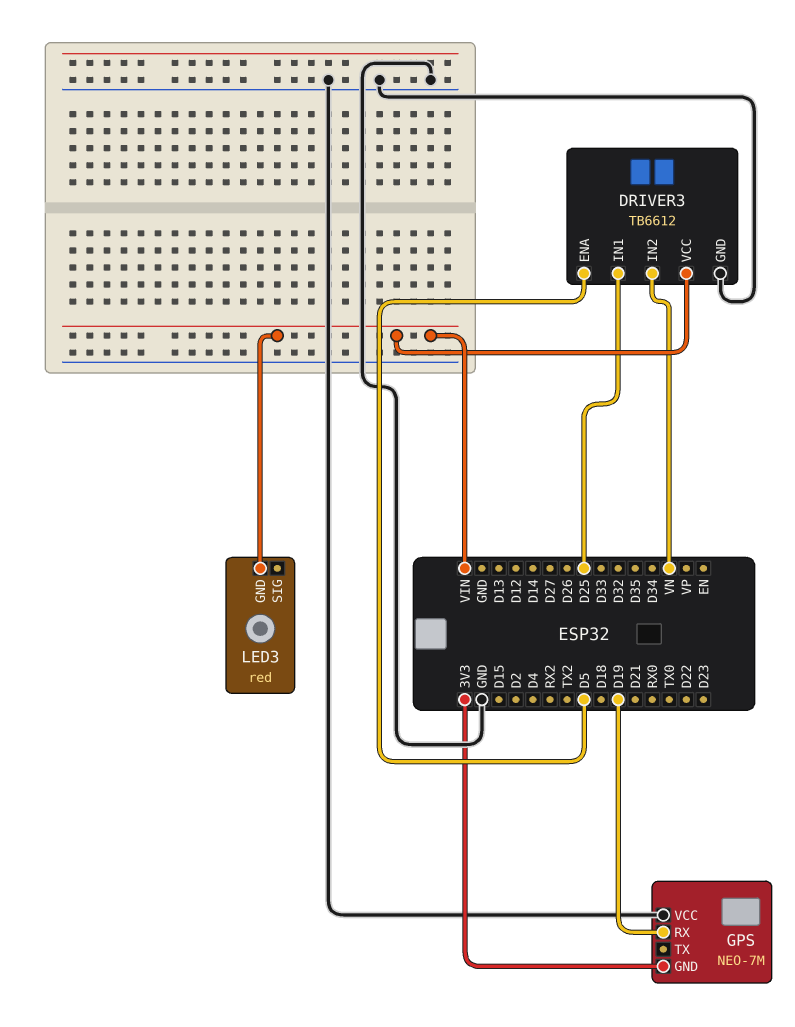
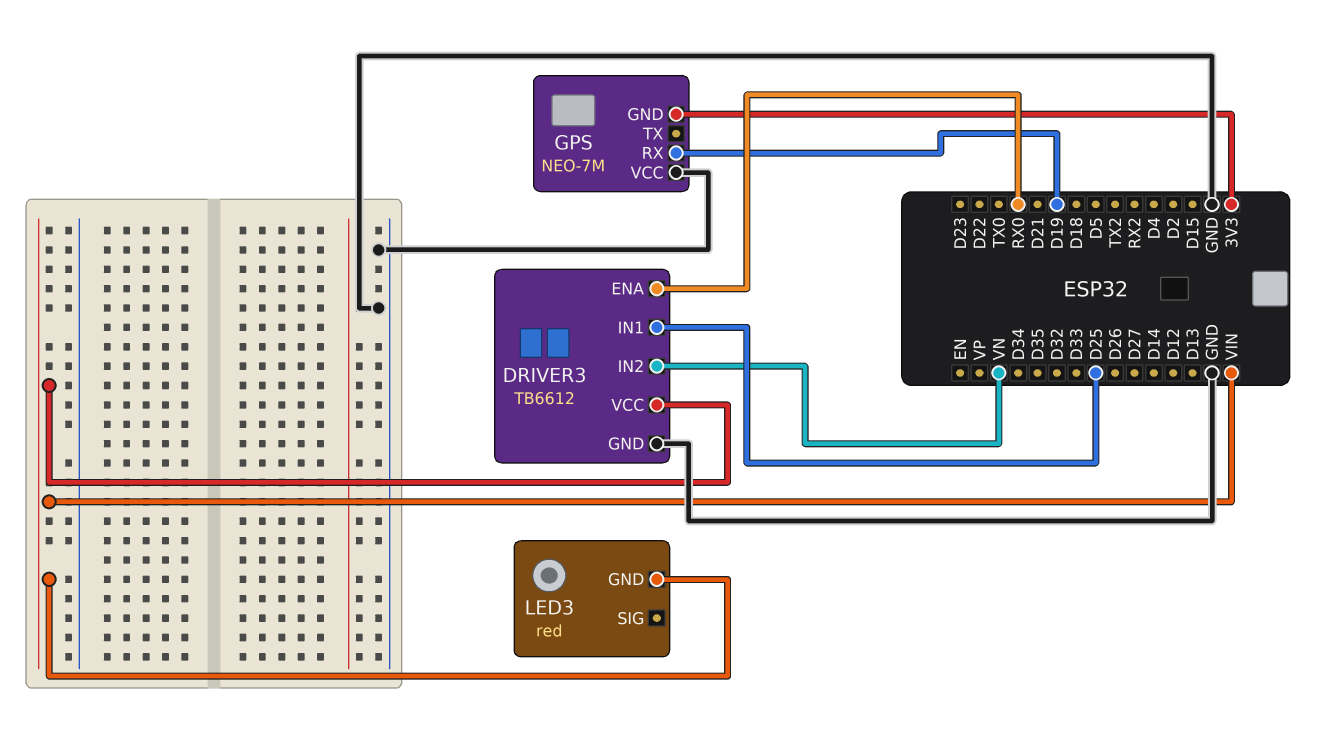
DRIVER3 pin ENA: D5 -> RX0

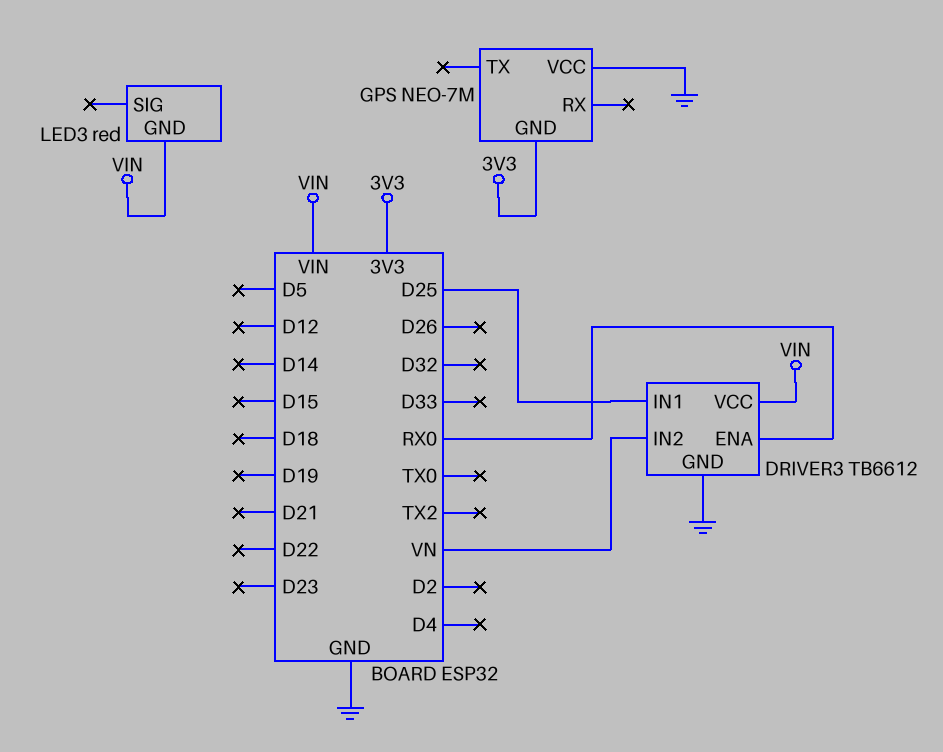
GPS pin RX: D19 -> none

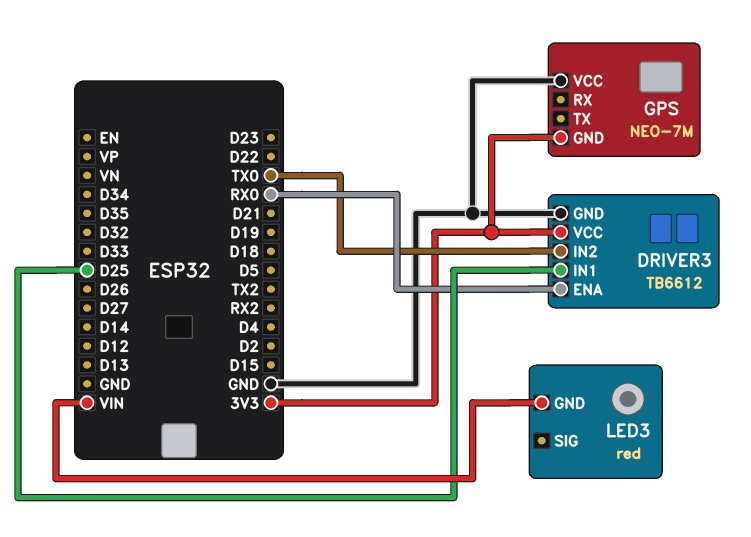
DRIVER3 pin IN2: VN -> TX0
DRIVER3 pin VCC: VIN -> 3V3

